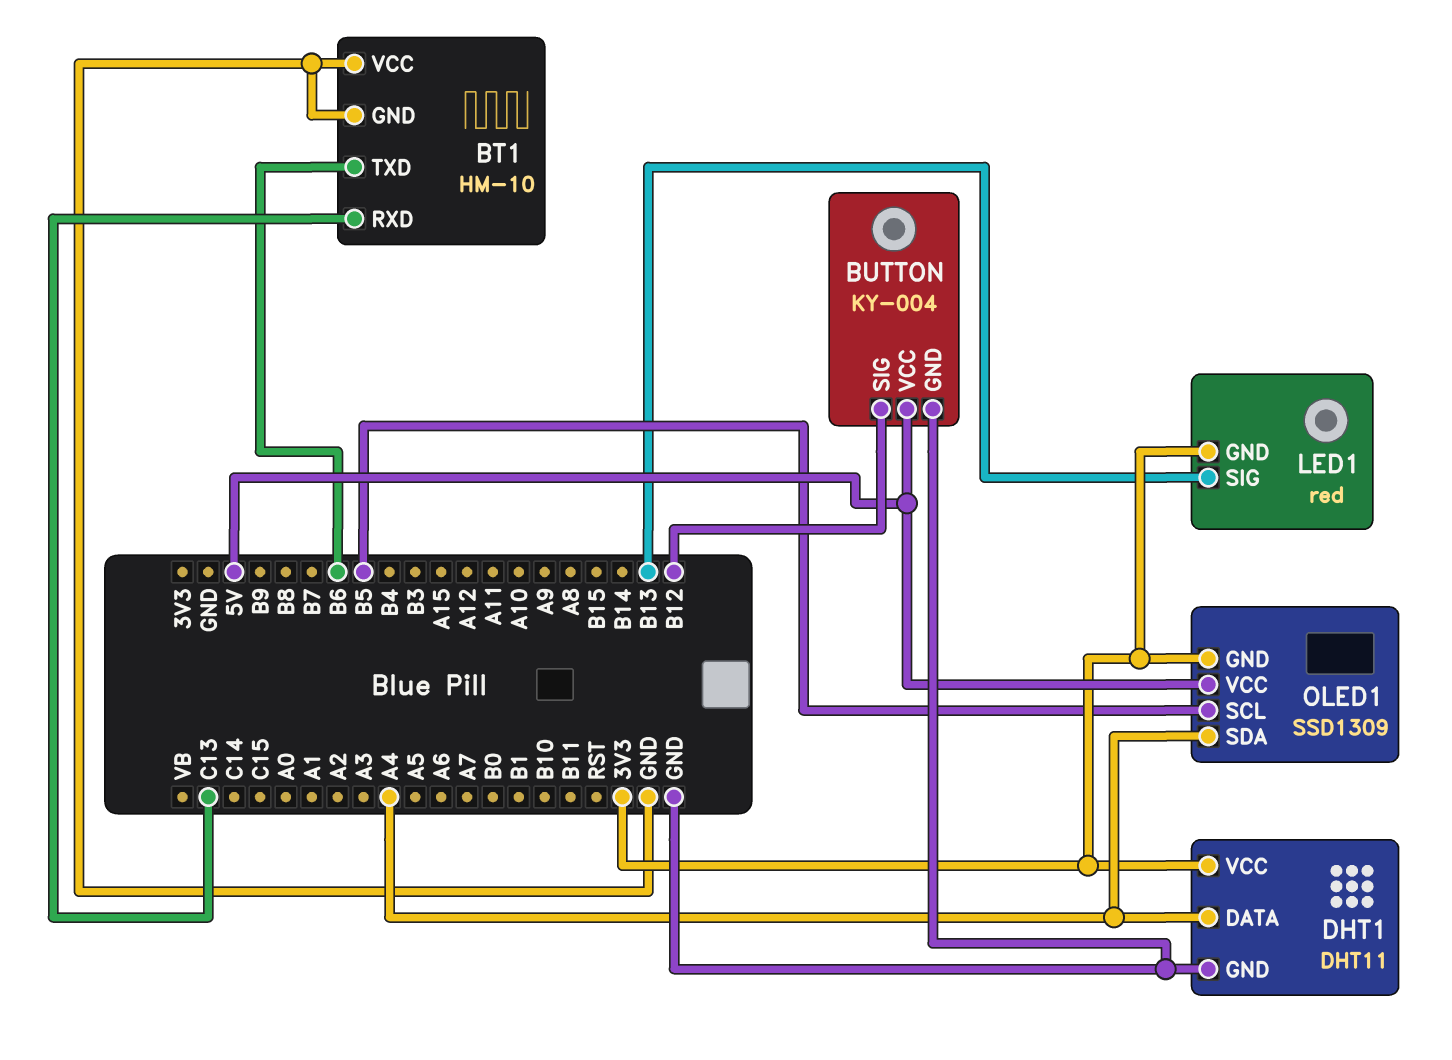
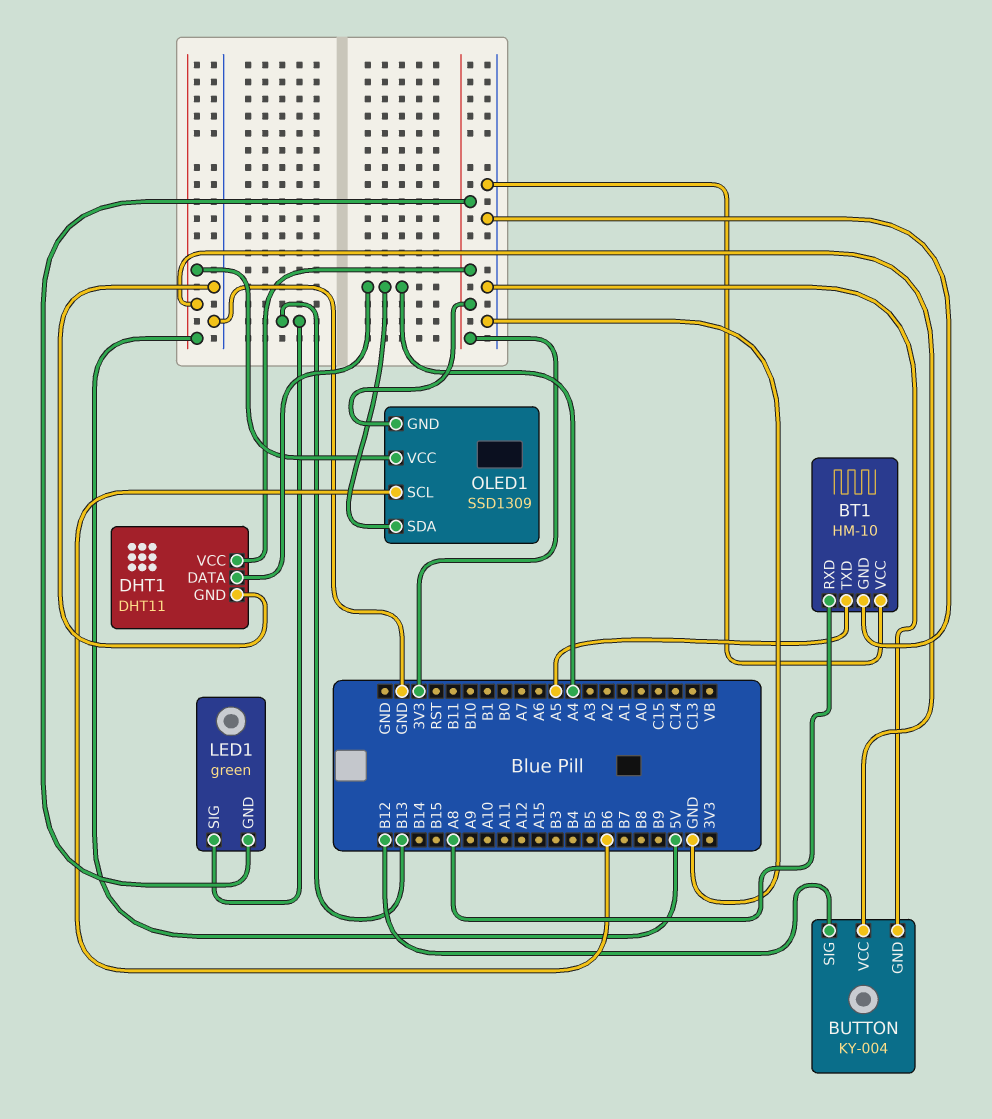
BT1 pin RXD: C13 -> A8
BT1 pin TXD: B6 -> A5
LED1: red -> green
OLED1 pin SCL: B5 -> B6

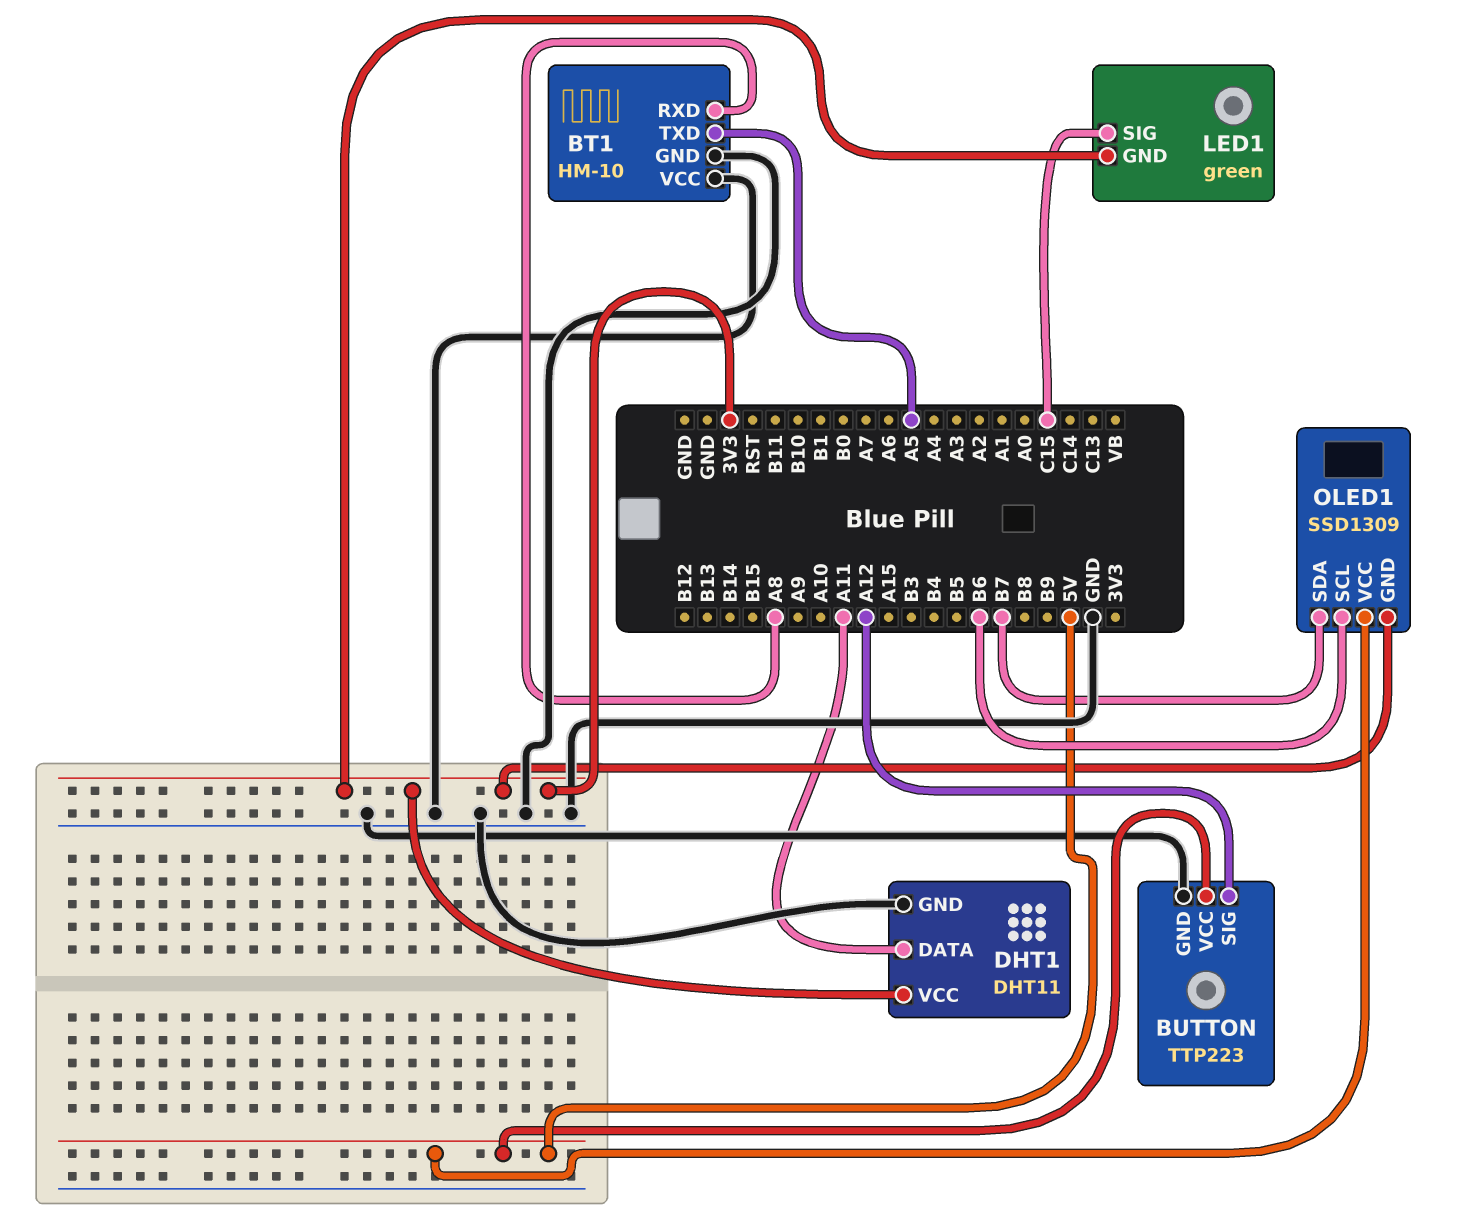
BUTTON: KY-004 -> TTP223
BUTTON pin SIG: B12 -> A12
DHT1 pin DATA: A4 -> A11
LED1 pin SIG: B13 -> C15
OLED1 pin SDA: A4 -> B7

